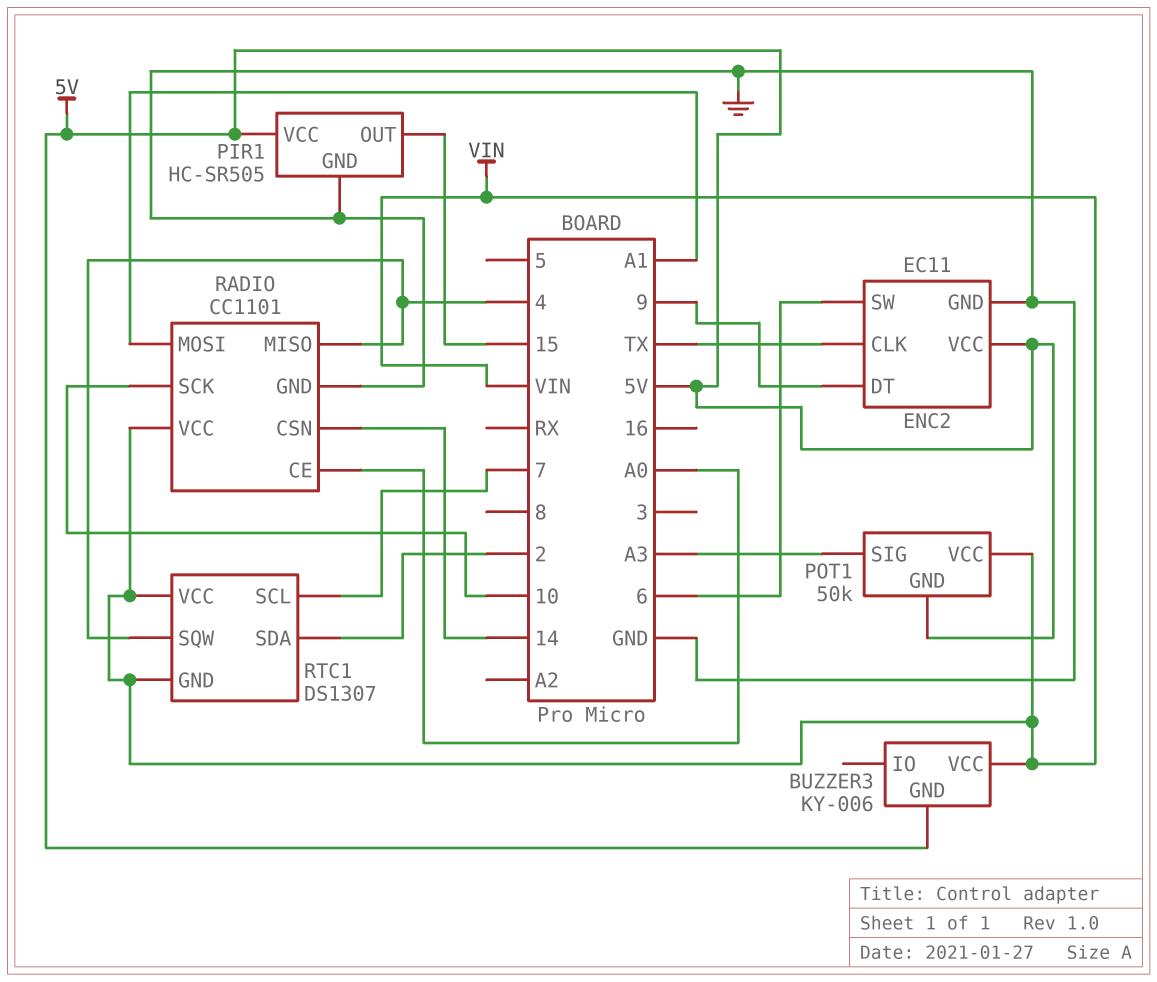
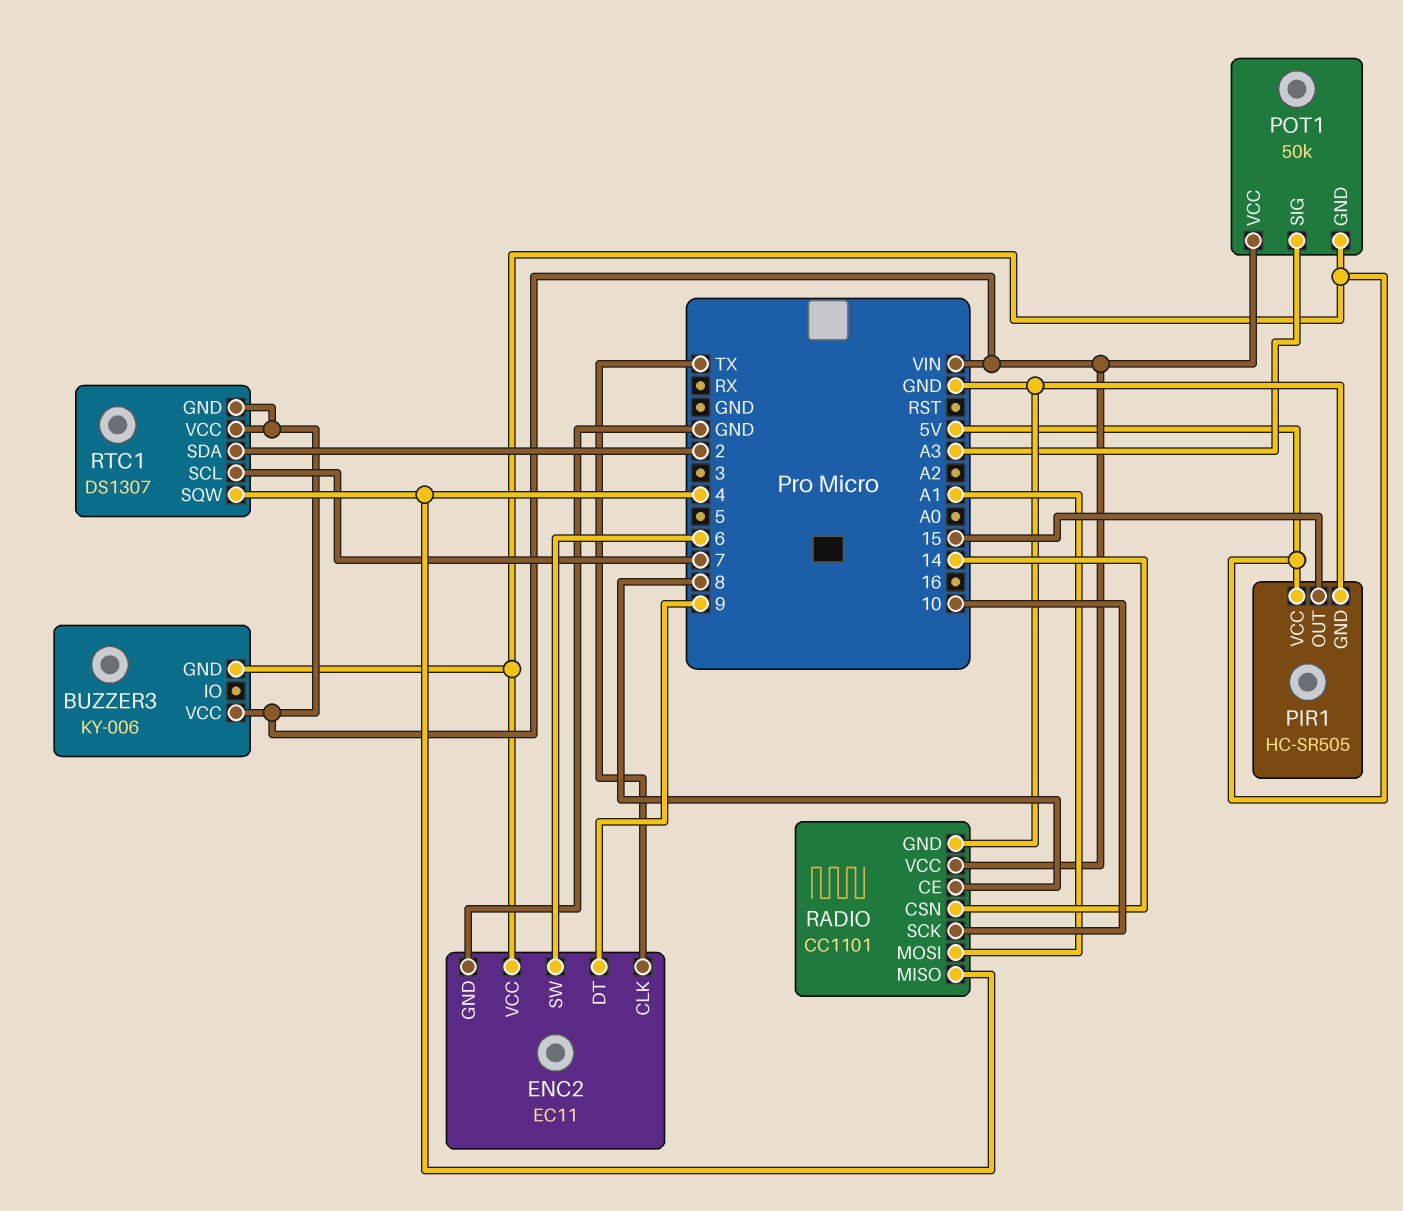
RADIO pin CE: A0 -> 8

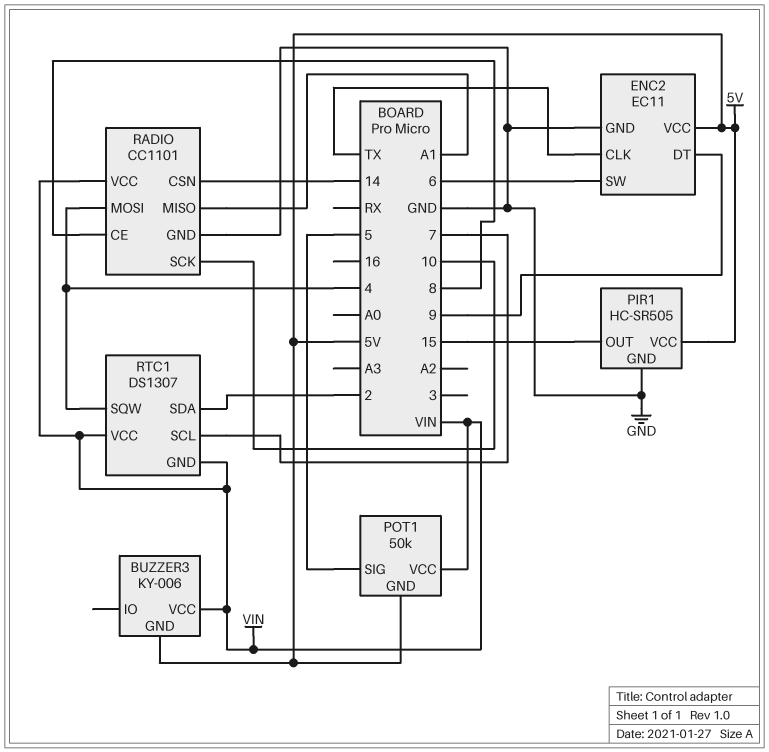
POT1 pin SIG: A3 -> 5
RADIO pin MISO: 4 -> A1
RADIO pin MOSI: A1 -> 4

